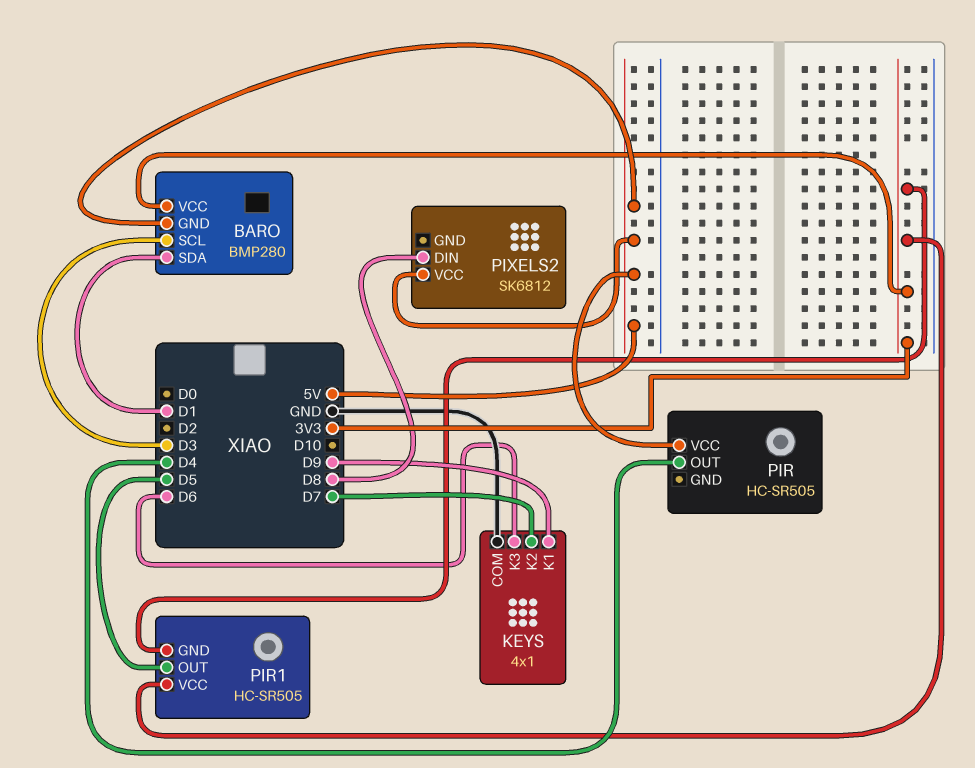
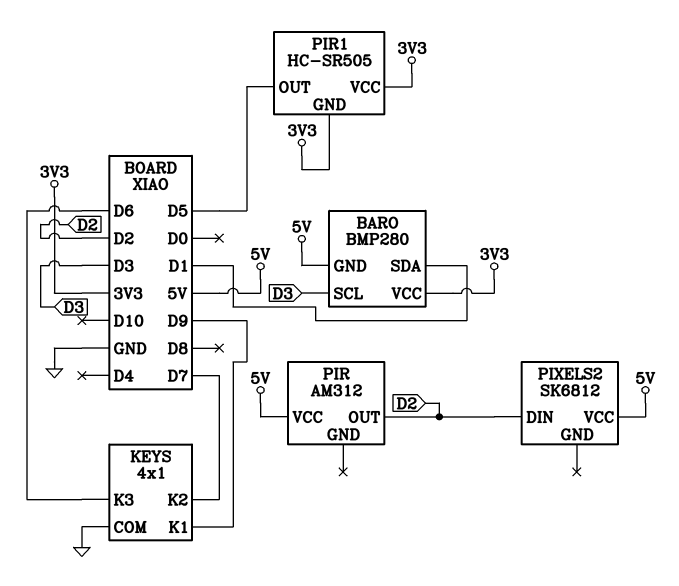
PIR: HC-SR505 -> AM312
PIR pin OUT: D4 -> D2
PIXELS2 pin DIN: D8 -> D2

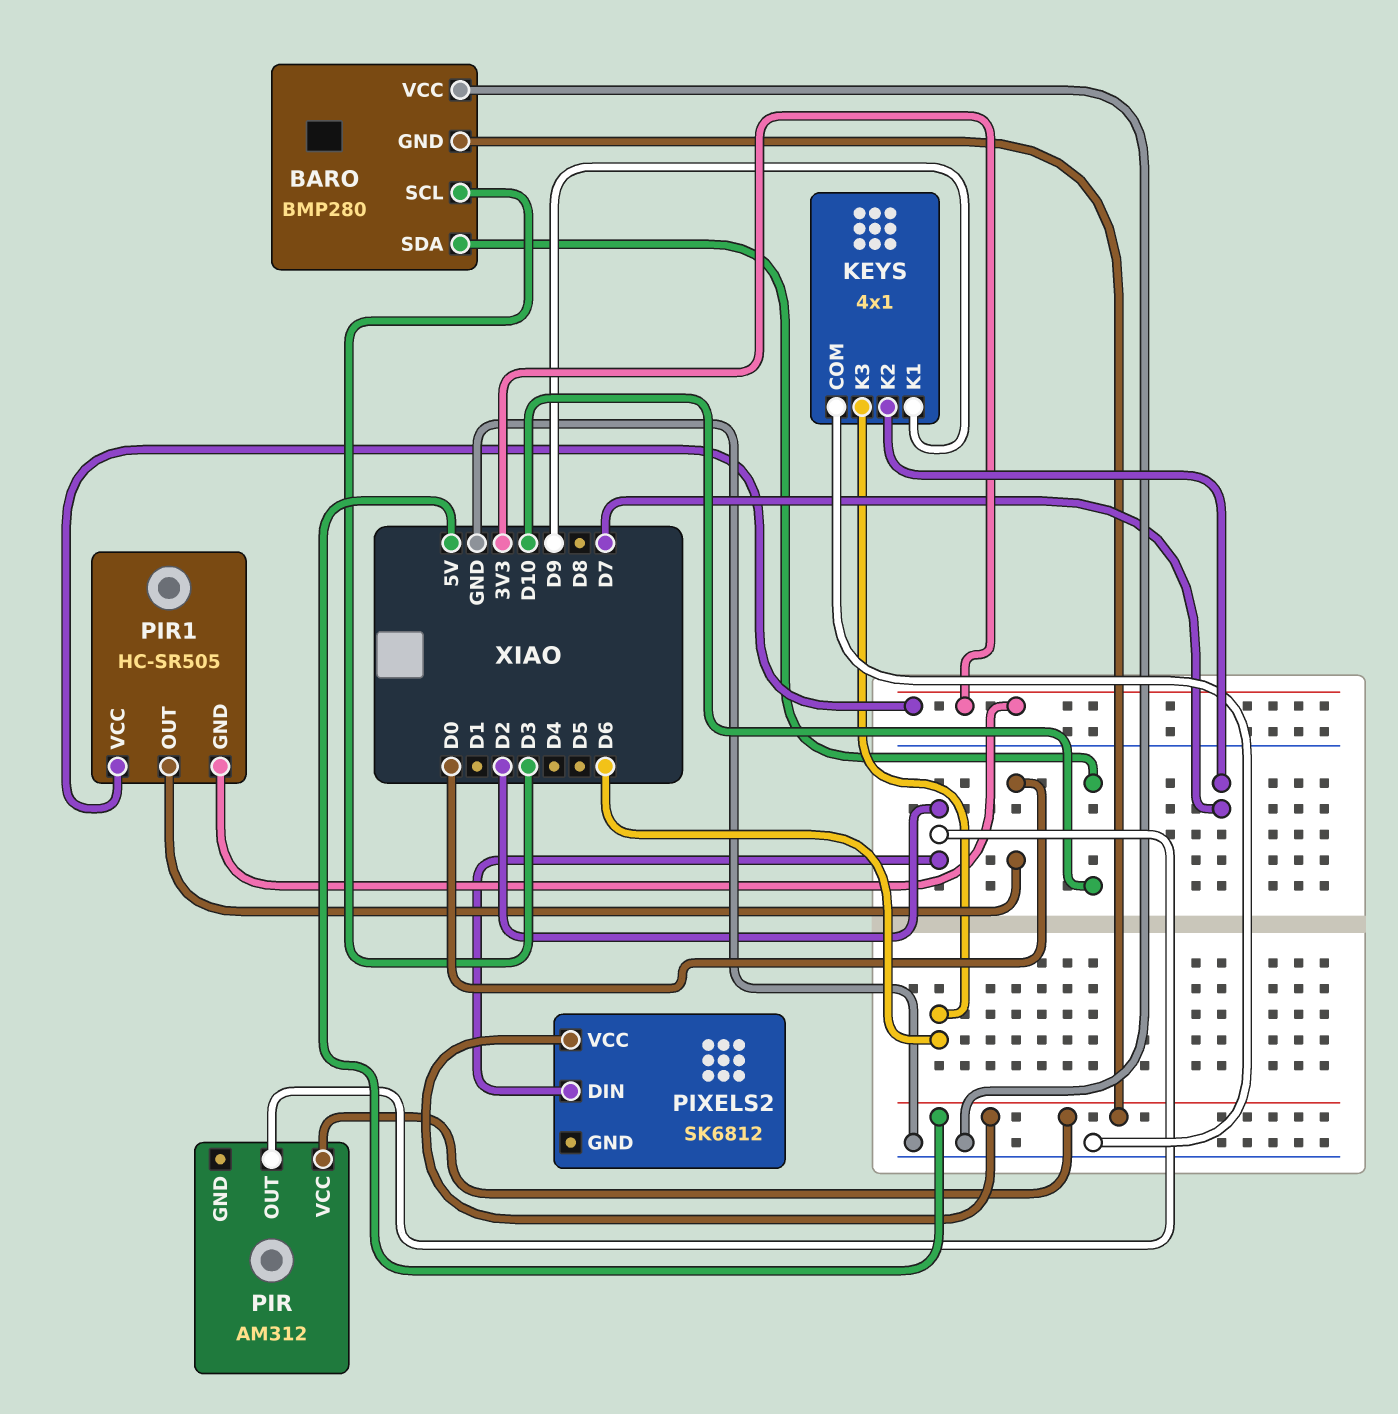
BARO pin SDA: D1 -> D10
BARO pin VCC: 3V3 -> GND
PIR1 pin OUT: D5 -> D0

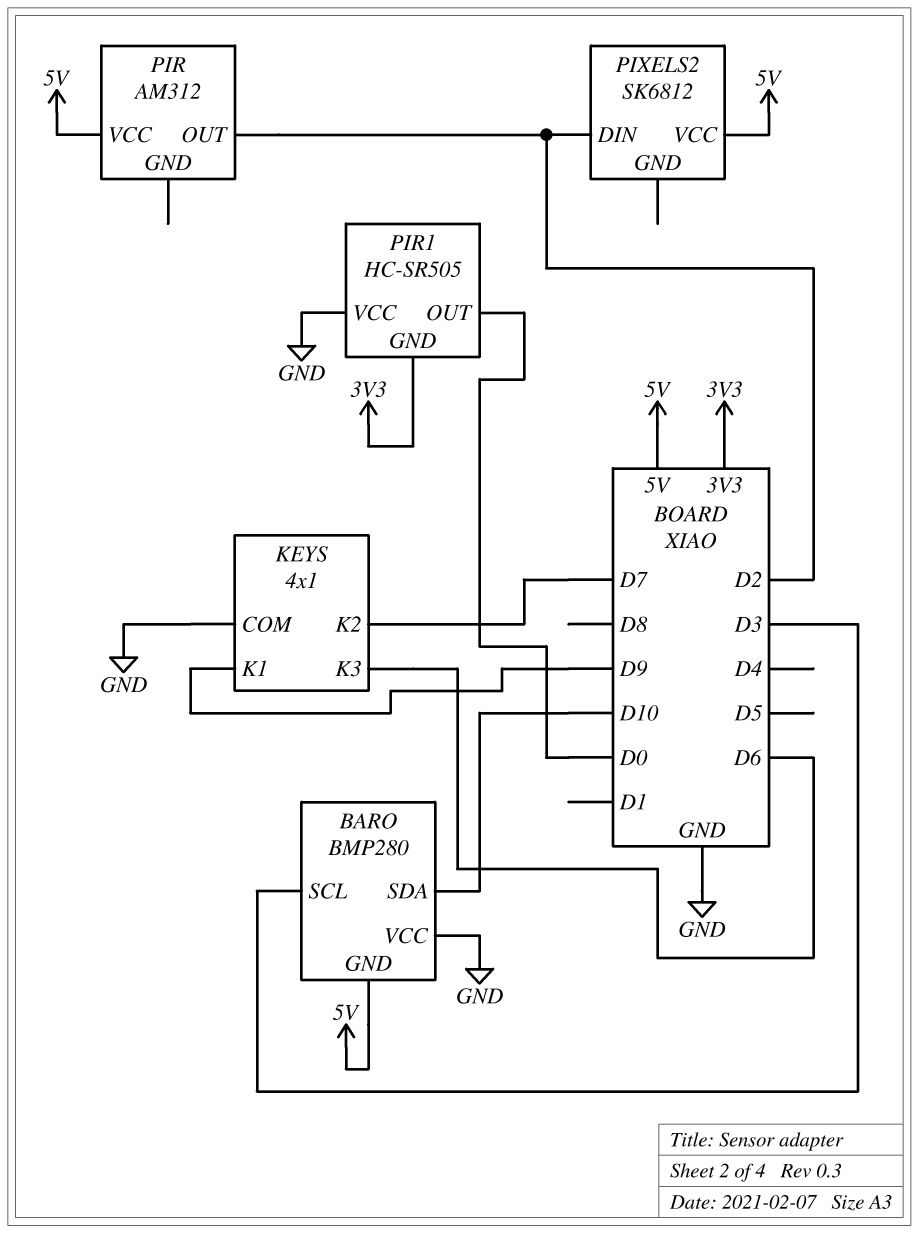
PIR1 pin VCC: 3V3 -> GND

